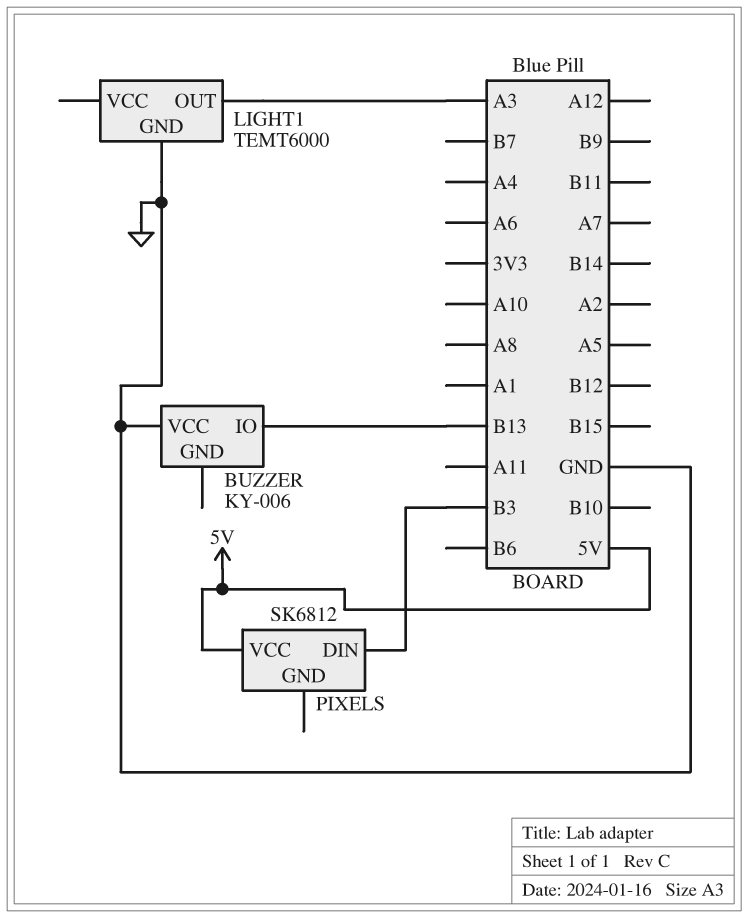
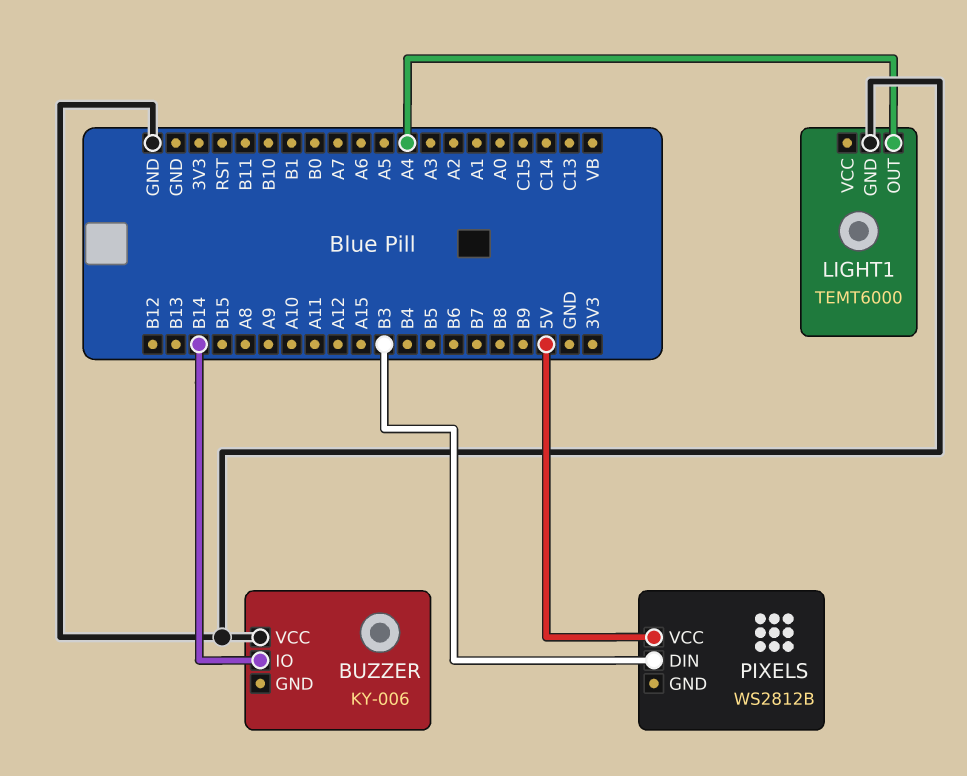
BUZZER pin IO: B13 -> B14
LIGHT1 pin OUT: A3 -> A4
PIXELS: SK6812 -> WS2812B

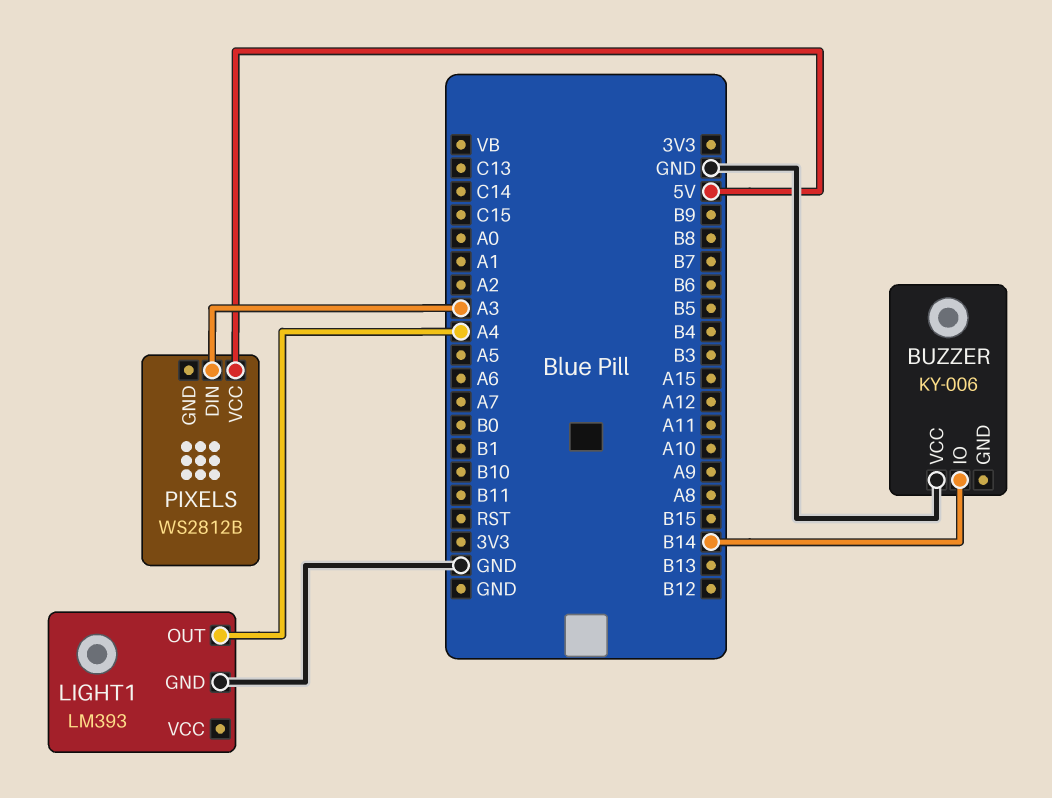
LIGHT1: TEMT6000 -> LM393
PIXELS pin DIN: B3 -> A3

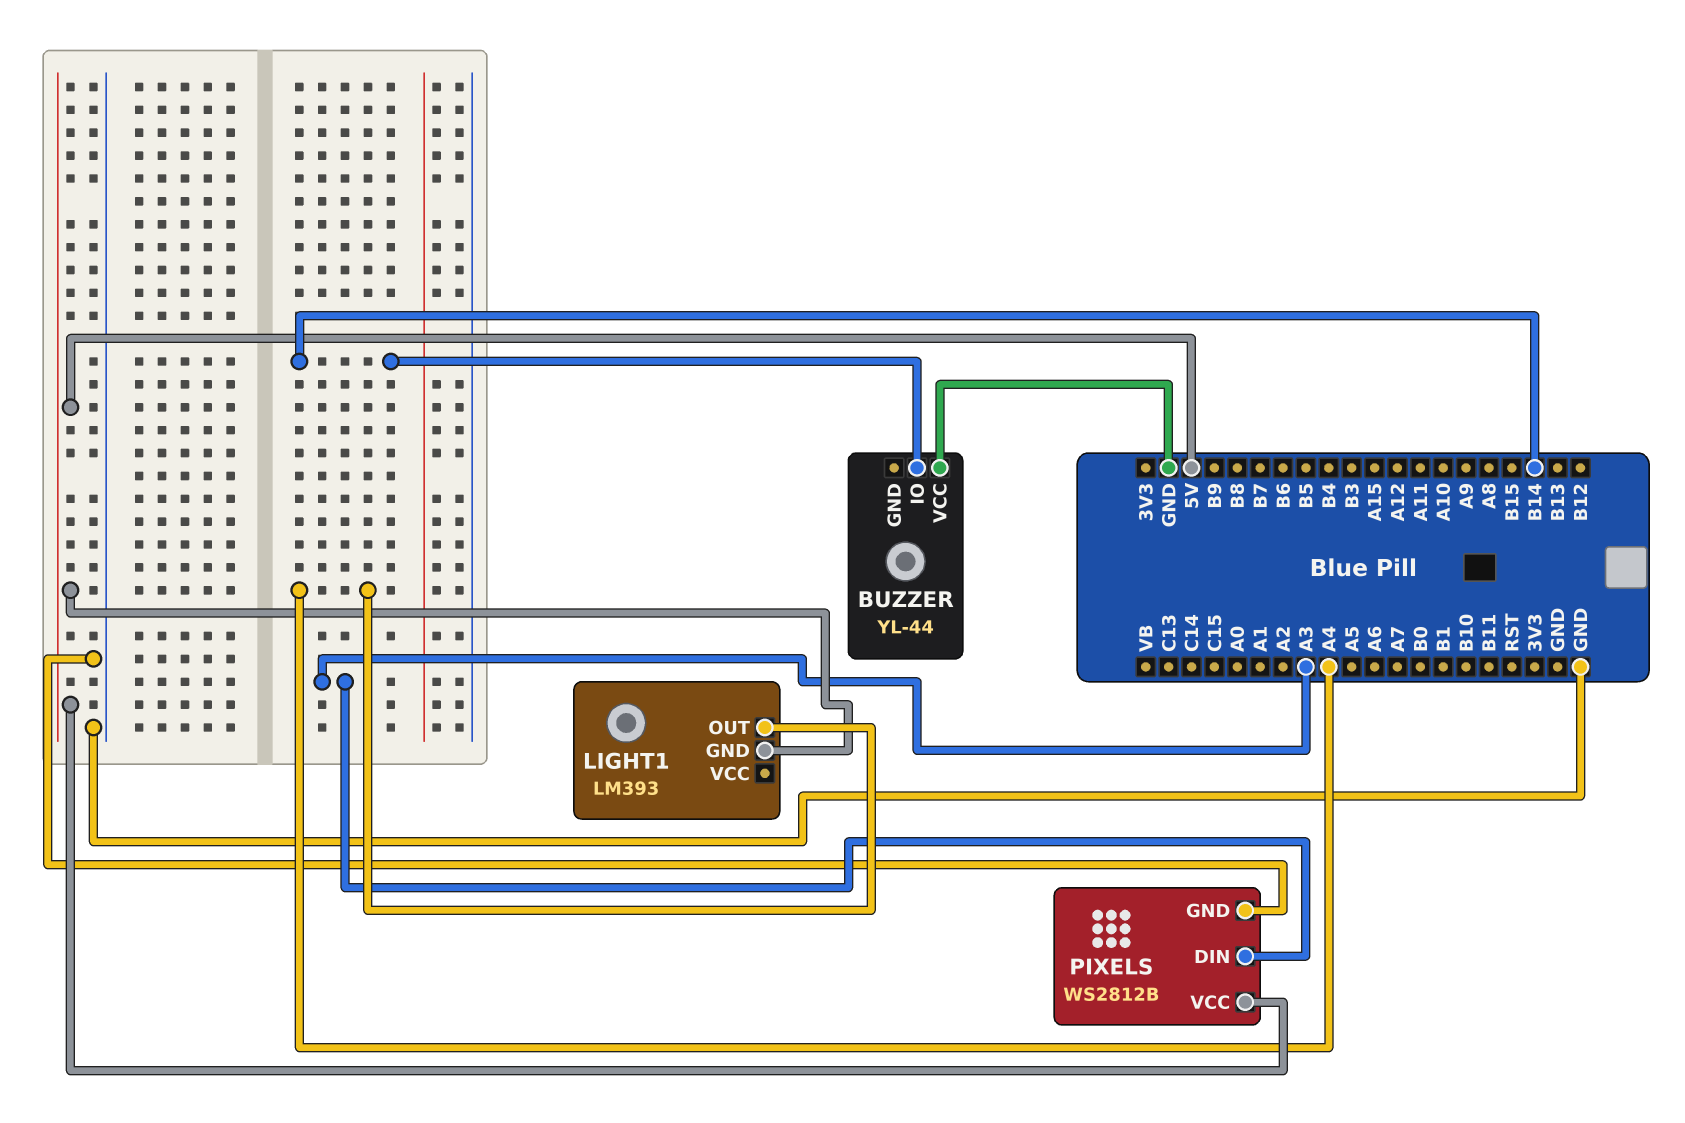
BUZZER: KY-006 -> YL-44
LIGHT1 pin GND: GND -> 5V
PIXELS pin GND: none -> GND

